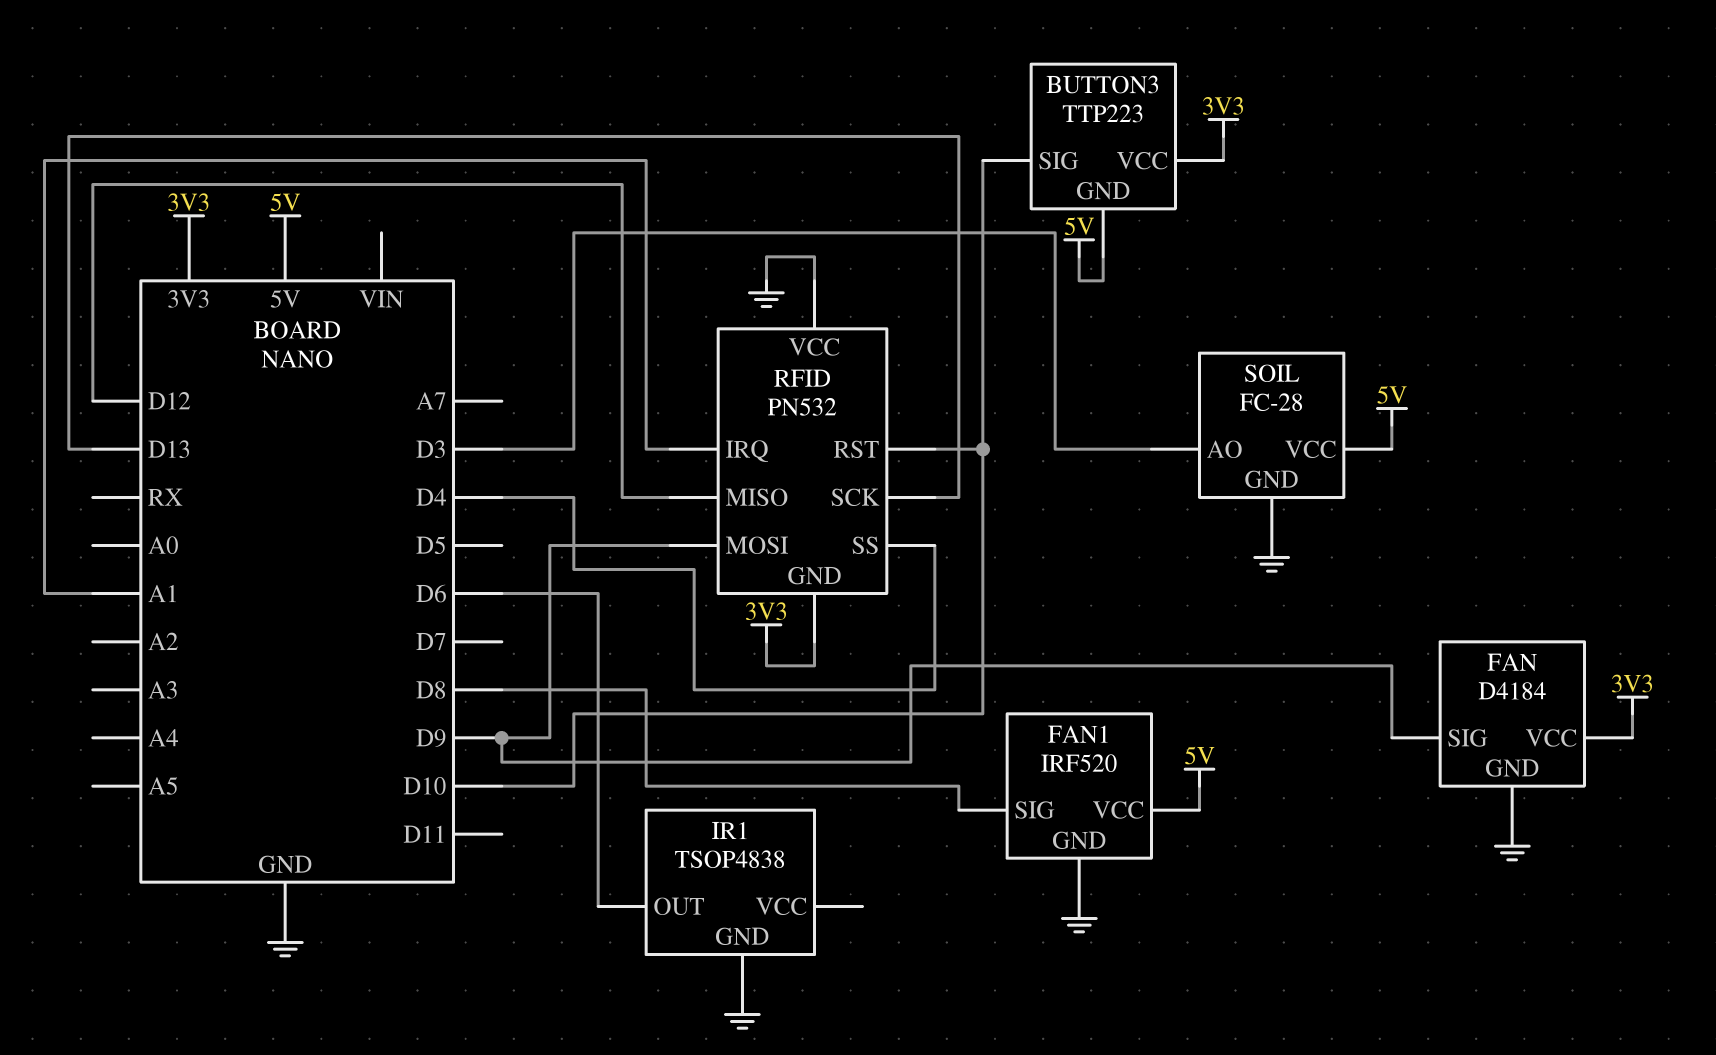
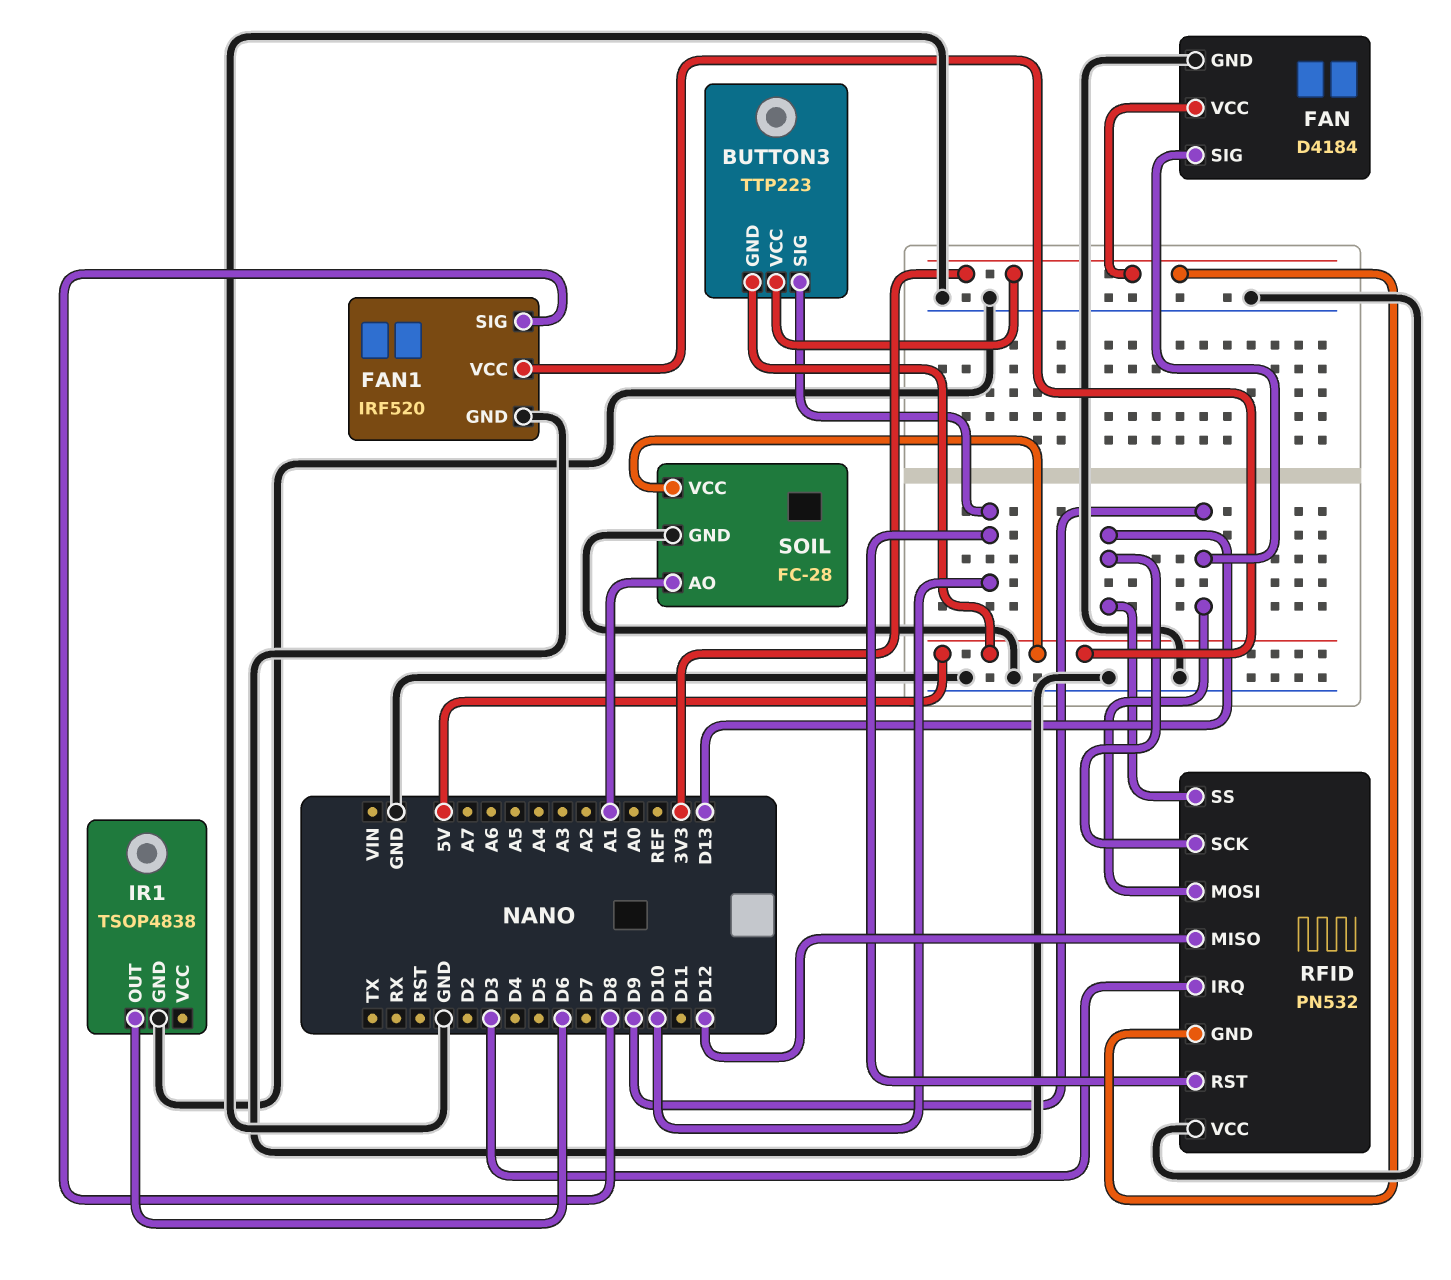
RFID pin IRQ: A1 -> D3
RFID pin SS: D4 -> D13
SOIL pin AO: D3 -> A1

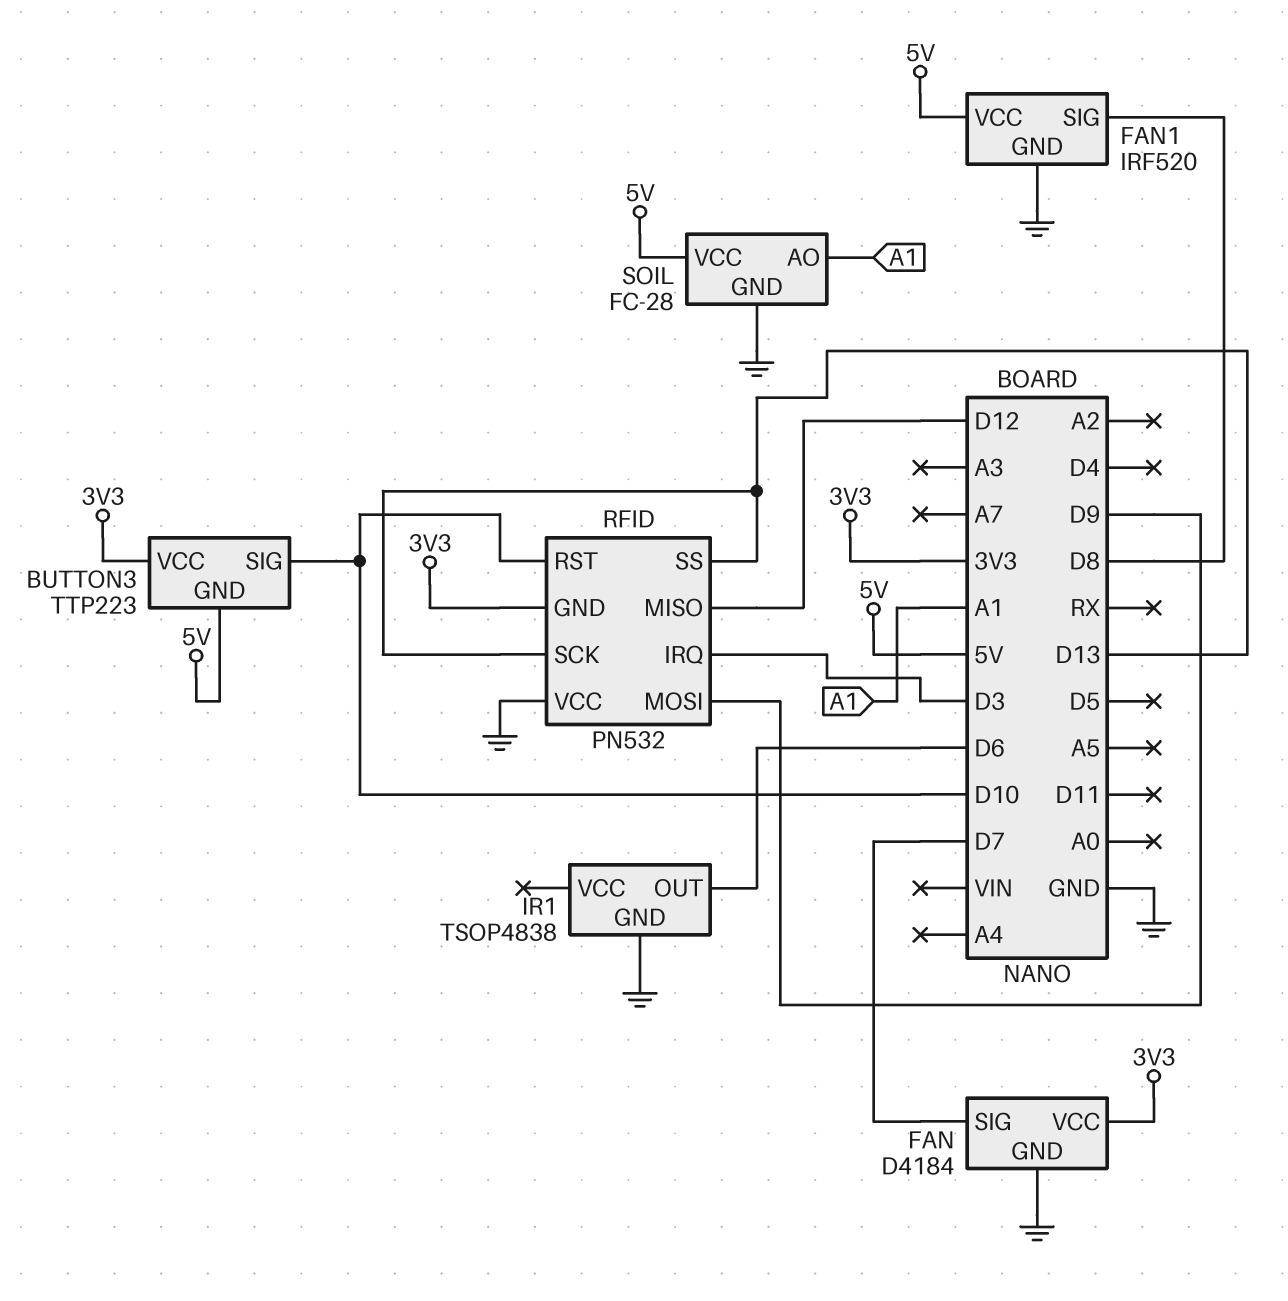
FAN pin SIG: D9 -> D7

